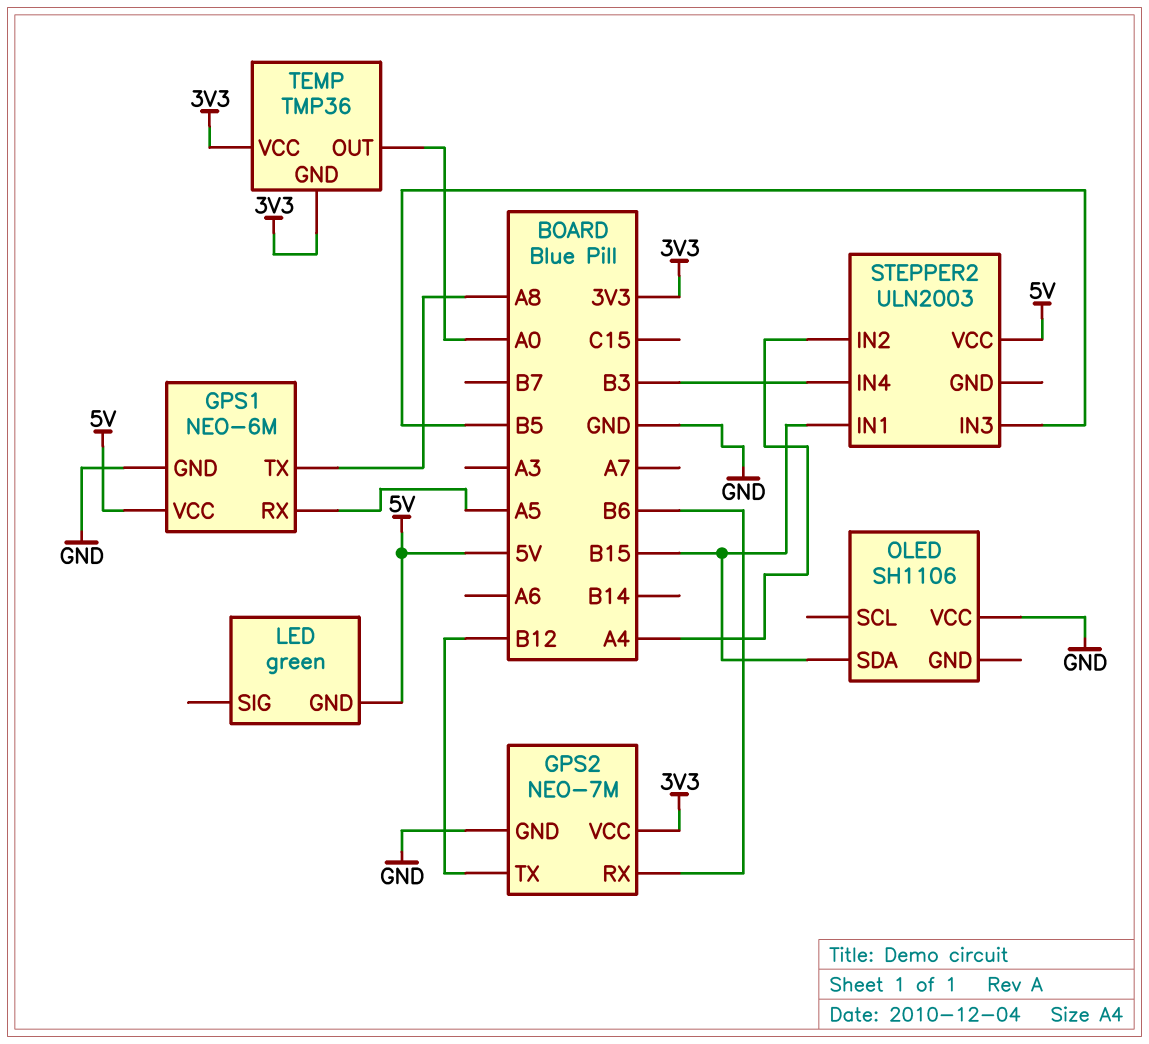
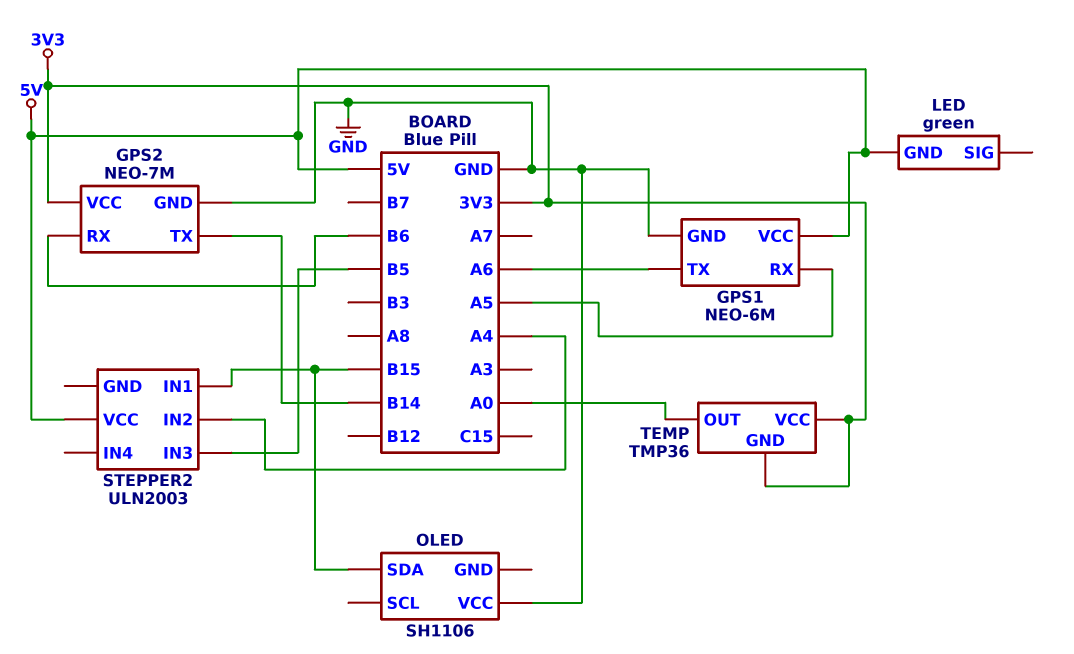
GPS1 pin TX: A8 -> A6
GPS2 pin TX: B12 -> B14
STEPPER2 pin IN4: B3 -> none

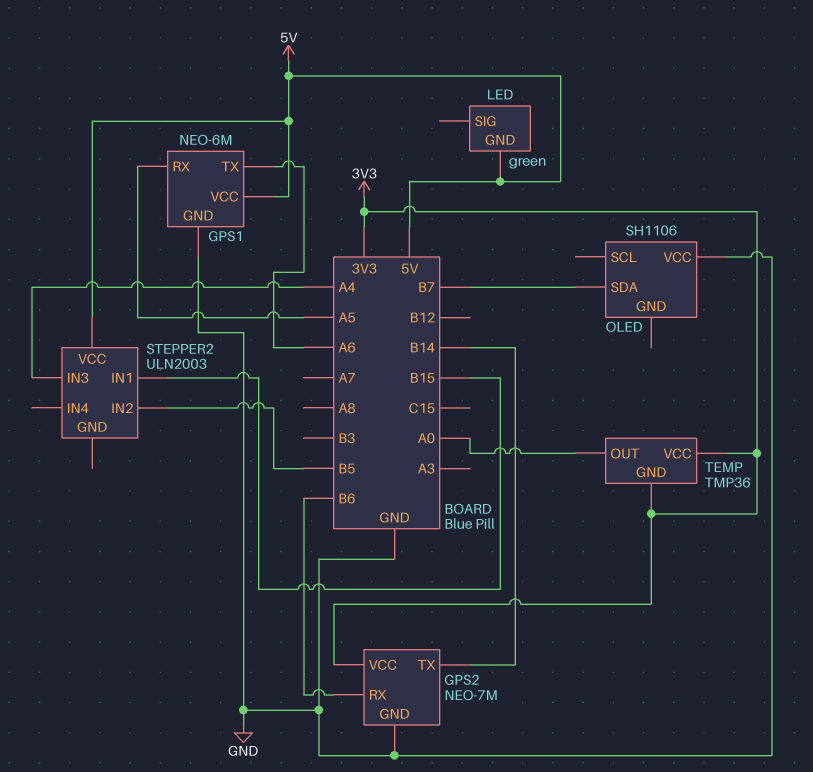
OLED pin SDA: B15 -> B7
STEPPER2 pin IN2: A4 -> B5
STEPPER2 pin IN3: B5 -> A4

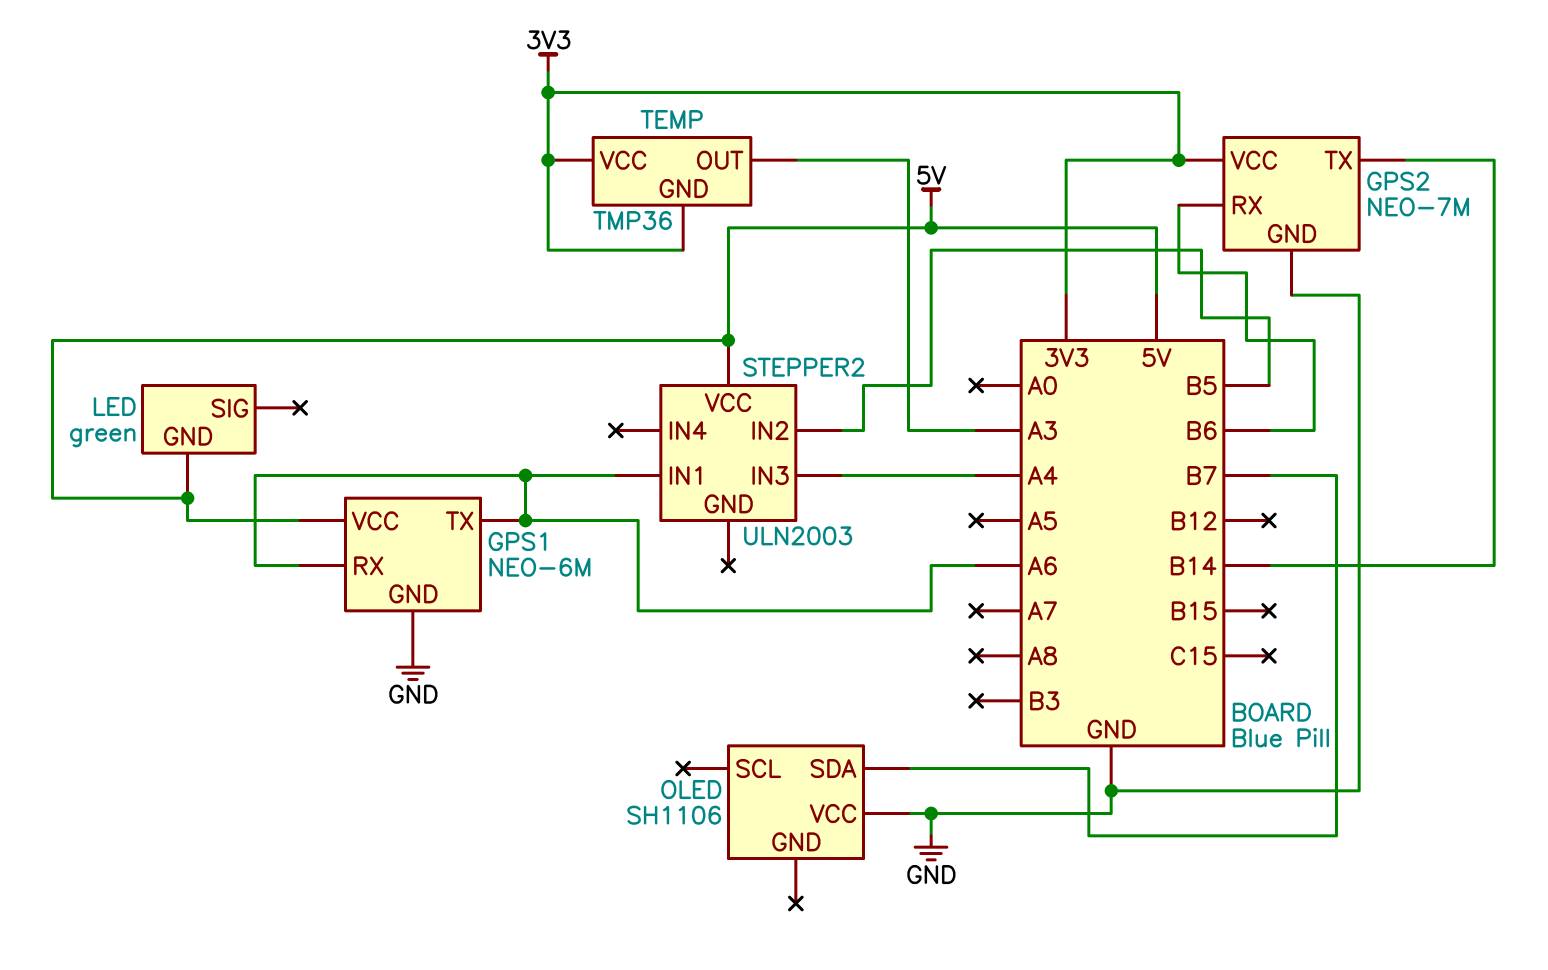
GPS1 pin RX: A5 -> A6
STEPPER2 pin IN1: B15 -> A6
TEMP pin OUT: A0 -> A3

